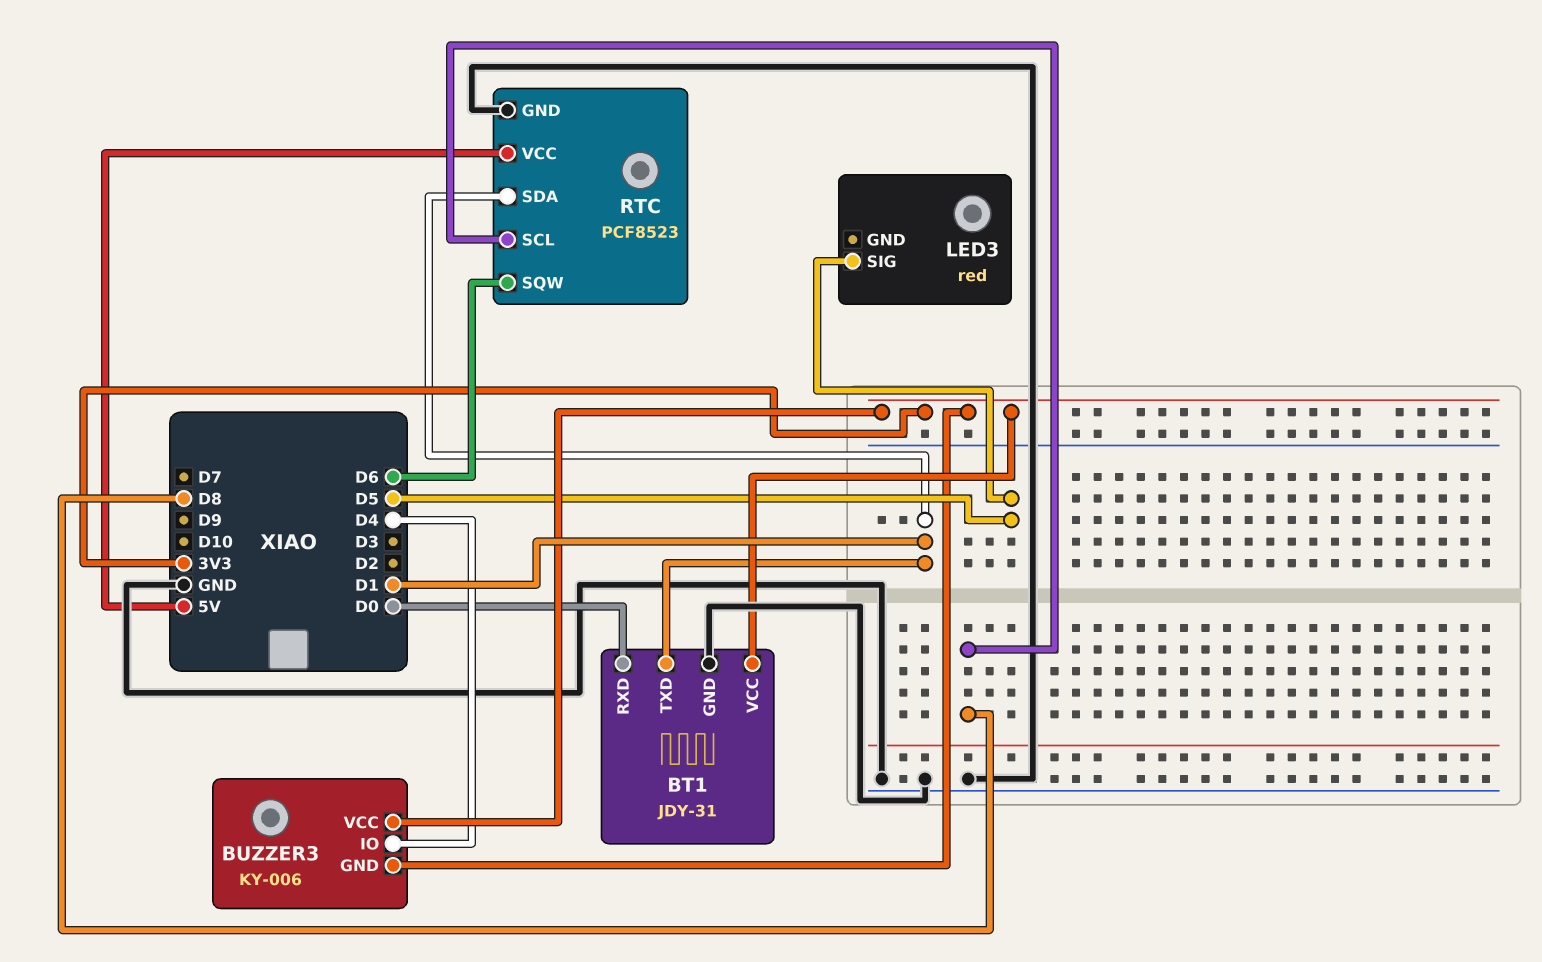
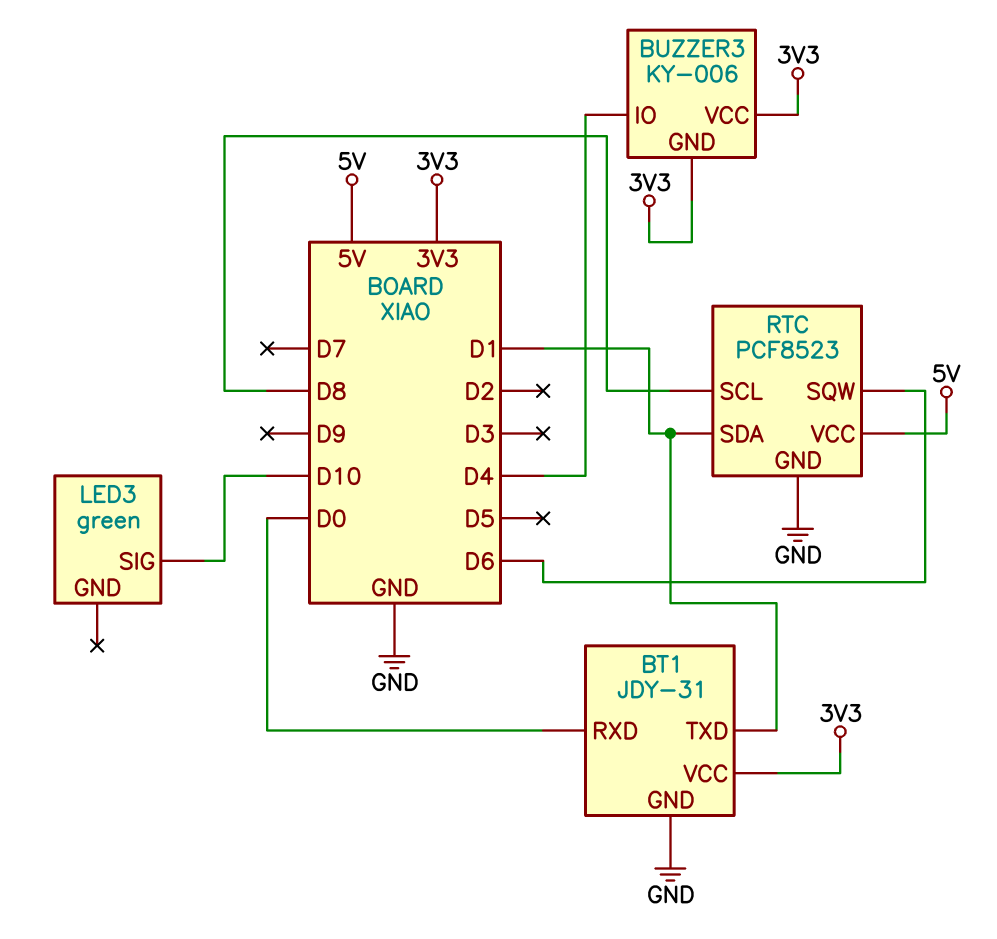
LED3: red -> green
LED3 pin SIG: D5 -> D10

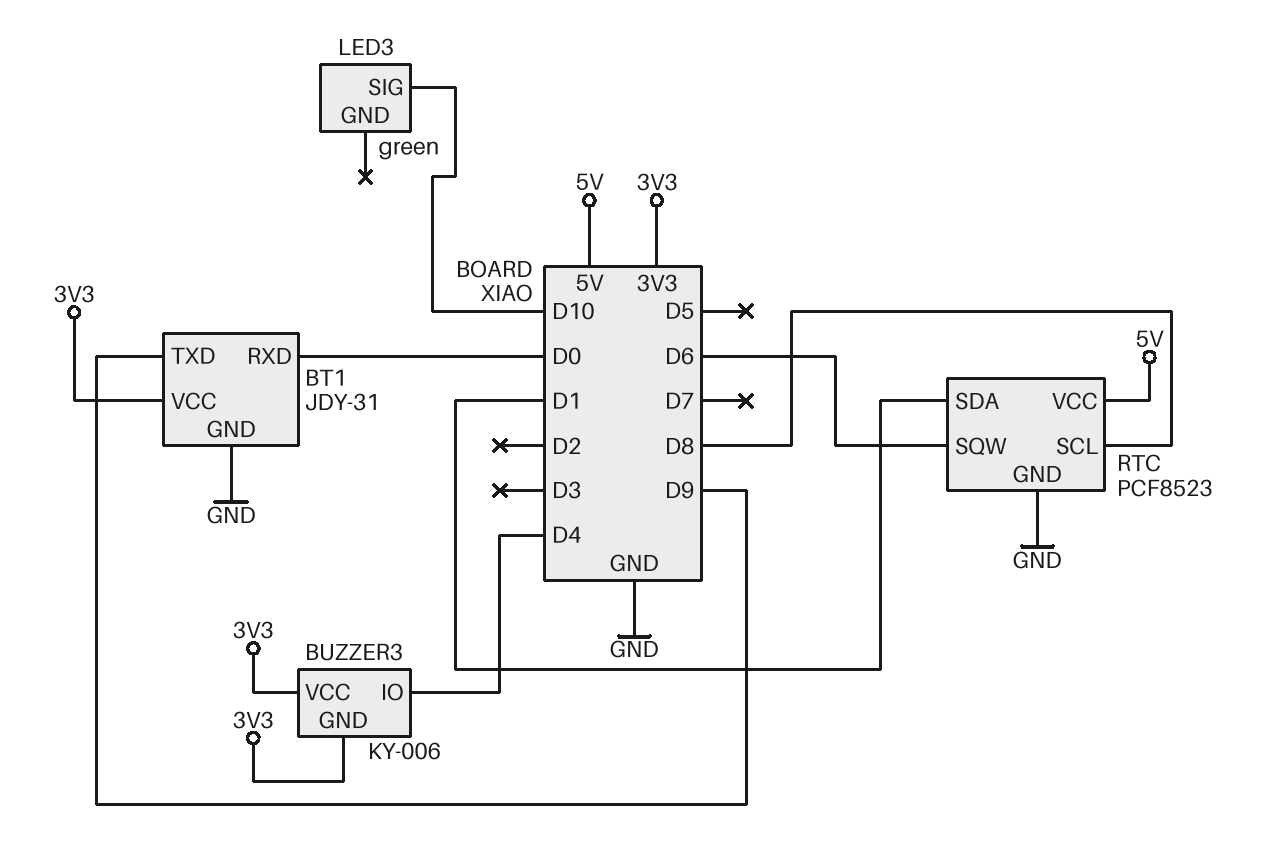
BT1 pin TXD: D1 -> D9

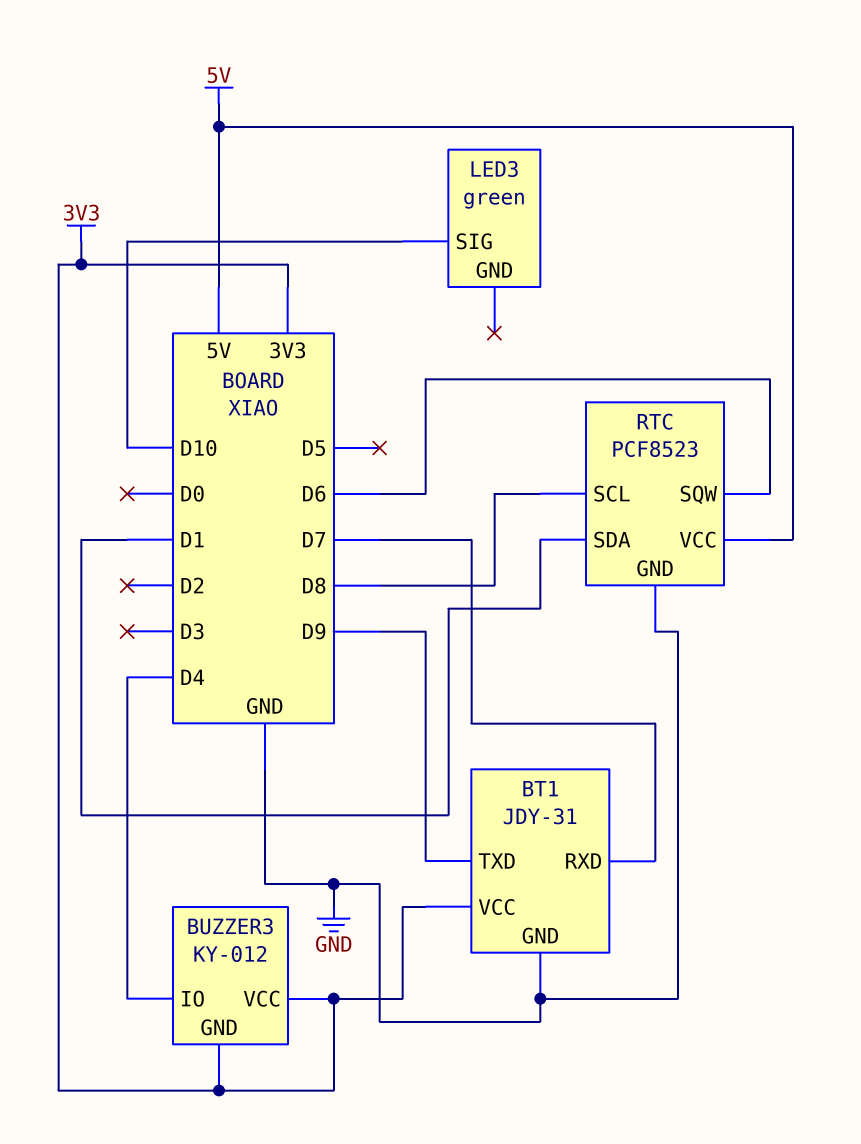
BT1 pin RXD: D0 -> D7
BUZZER3: KY-006 -> KY-012

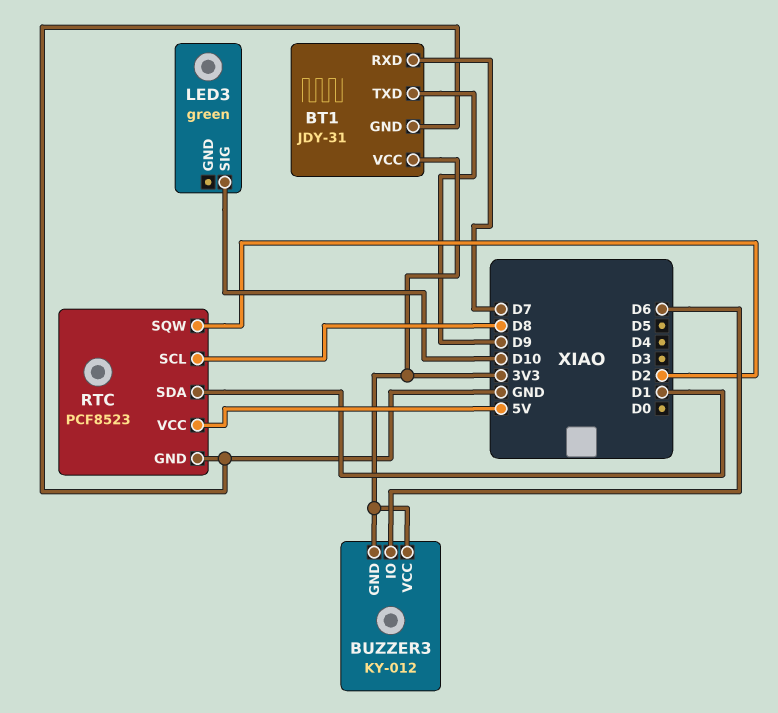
BUZZER3 pin IO: D4 -> D6
RTC pin SQW: D6 -> D2

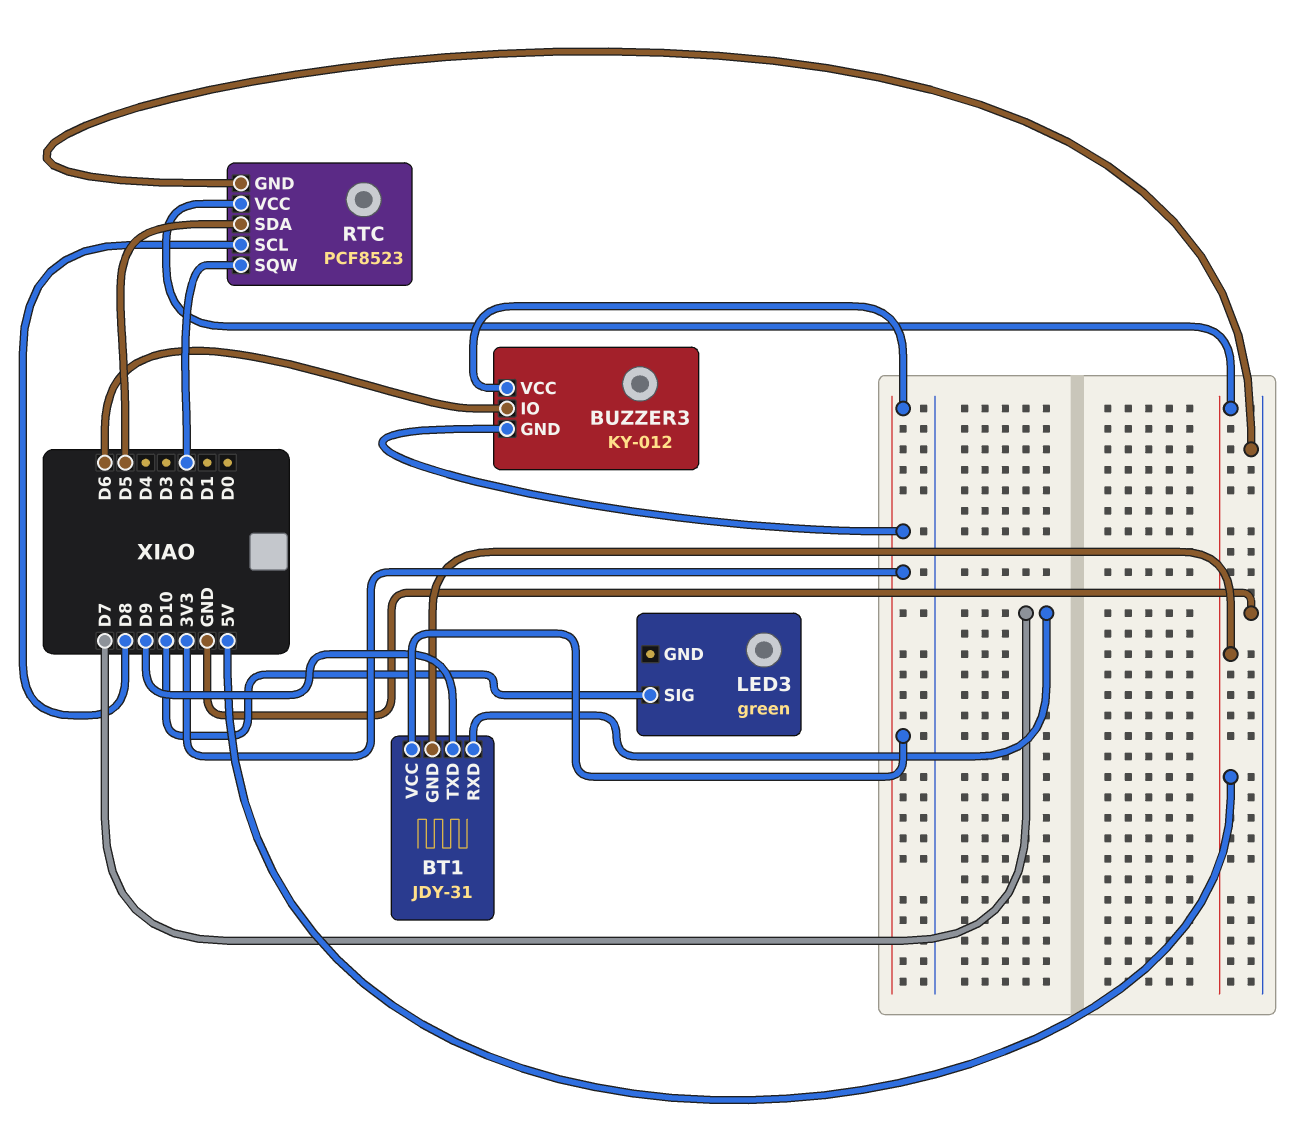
BT1 pin GND: GND -> 5V
RTC pin SDA: D1 -> D5

